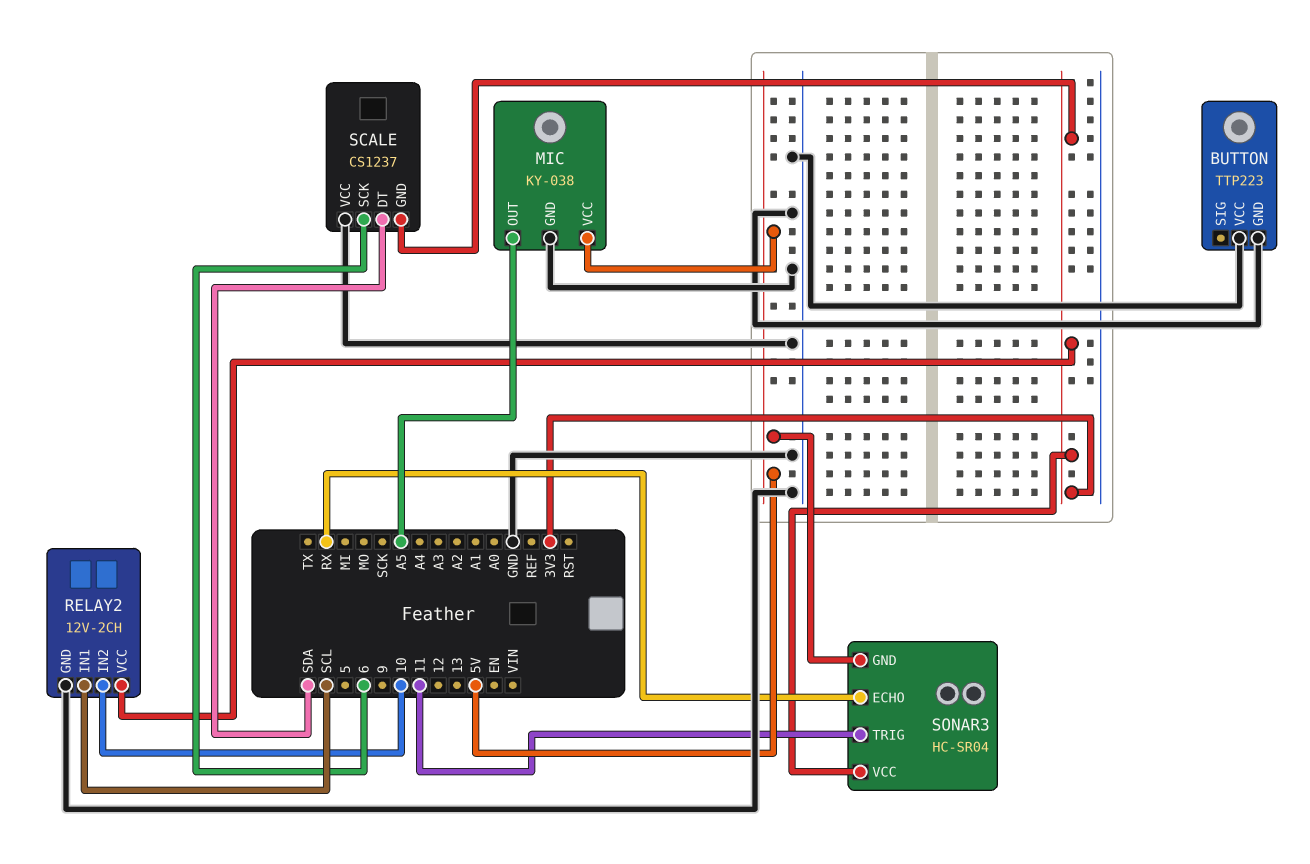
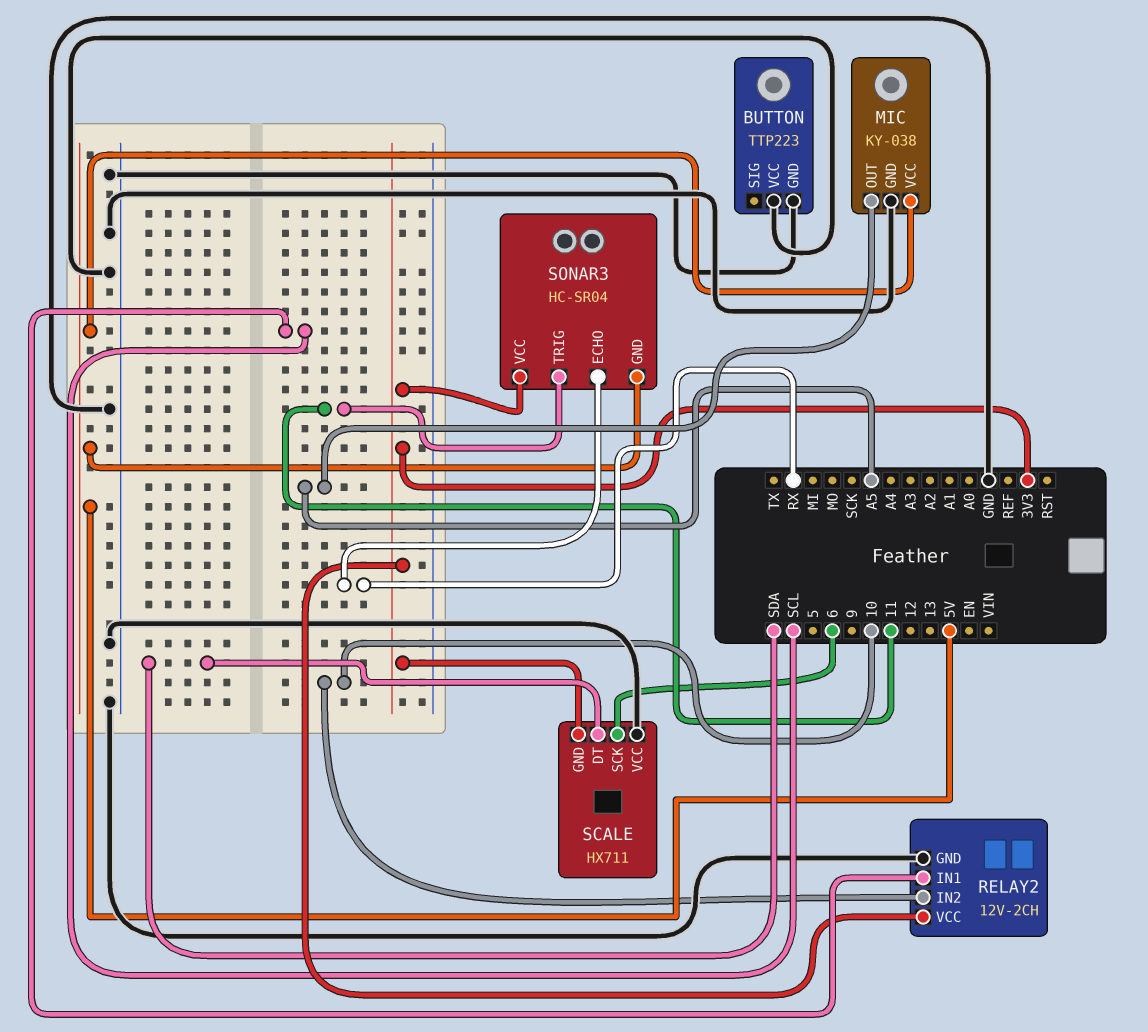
SCALE: CS1237 -> HX711

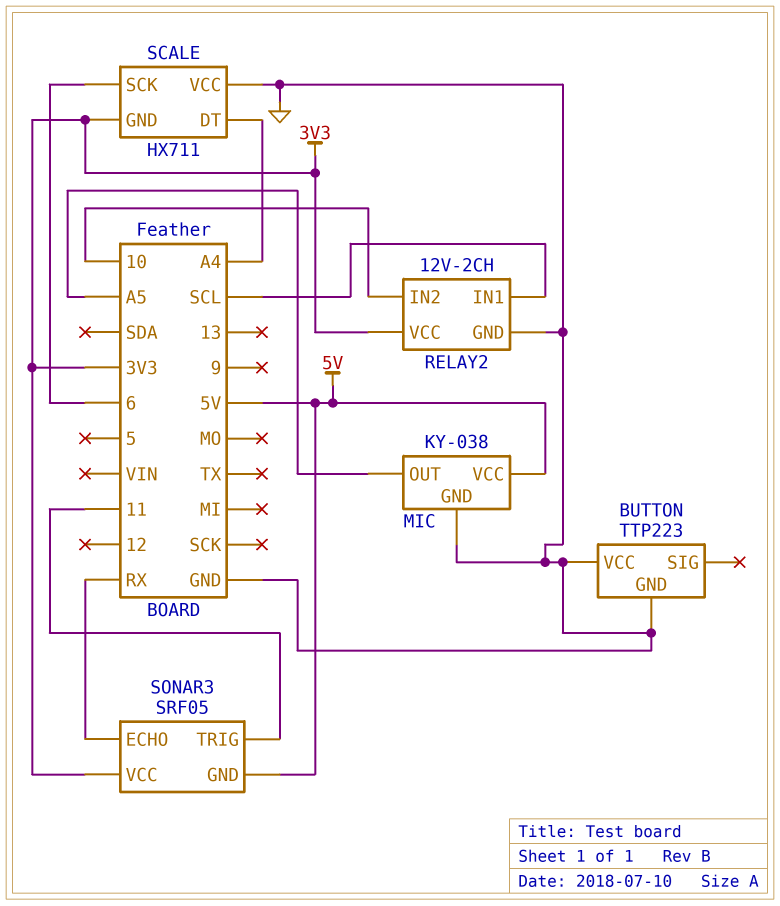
SCALE pin DT: SDA -> A4
SONAR3: HC-SR04 -> SRF05

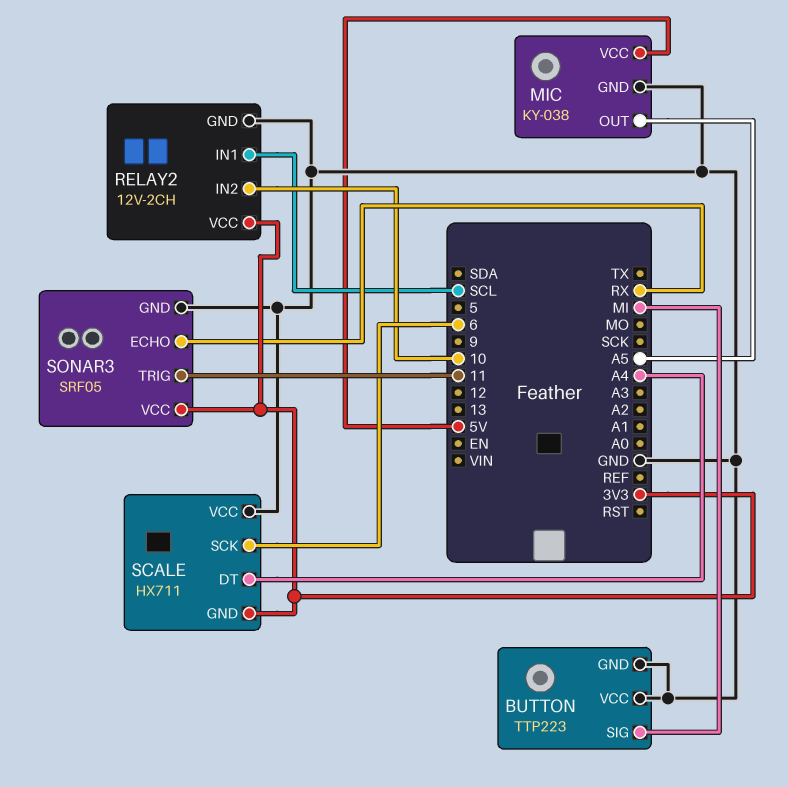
BUTTON pin SIG: none -> MI
SONAR3 pin GND: 5V -> GND

